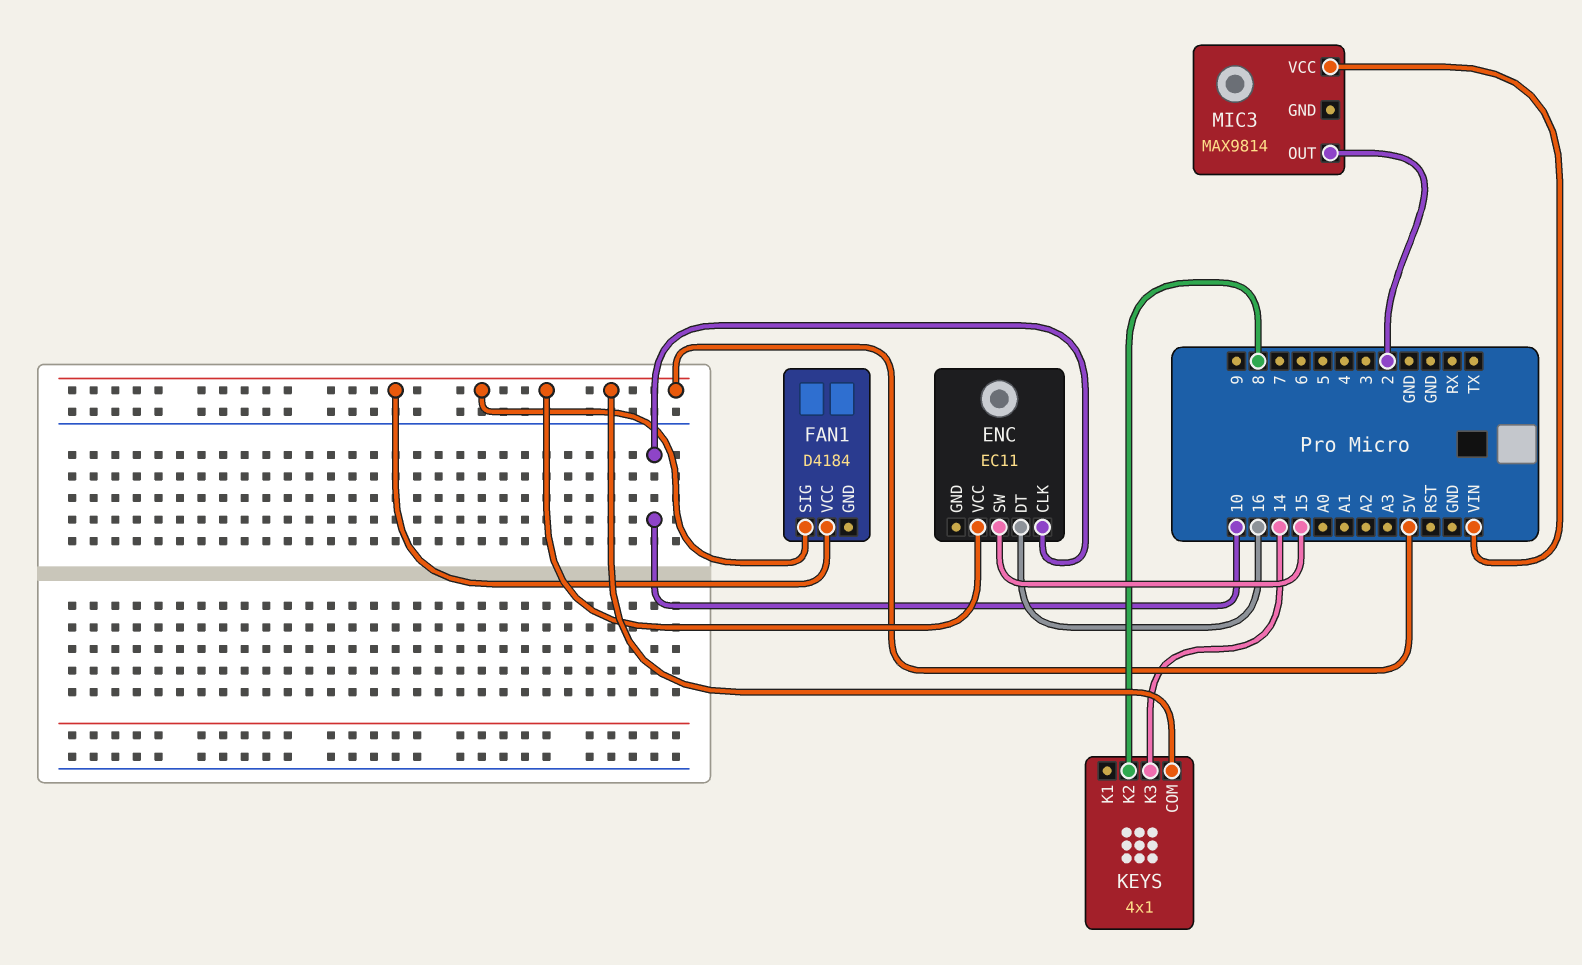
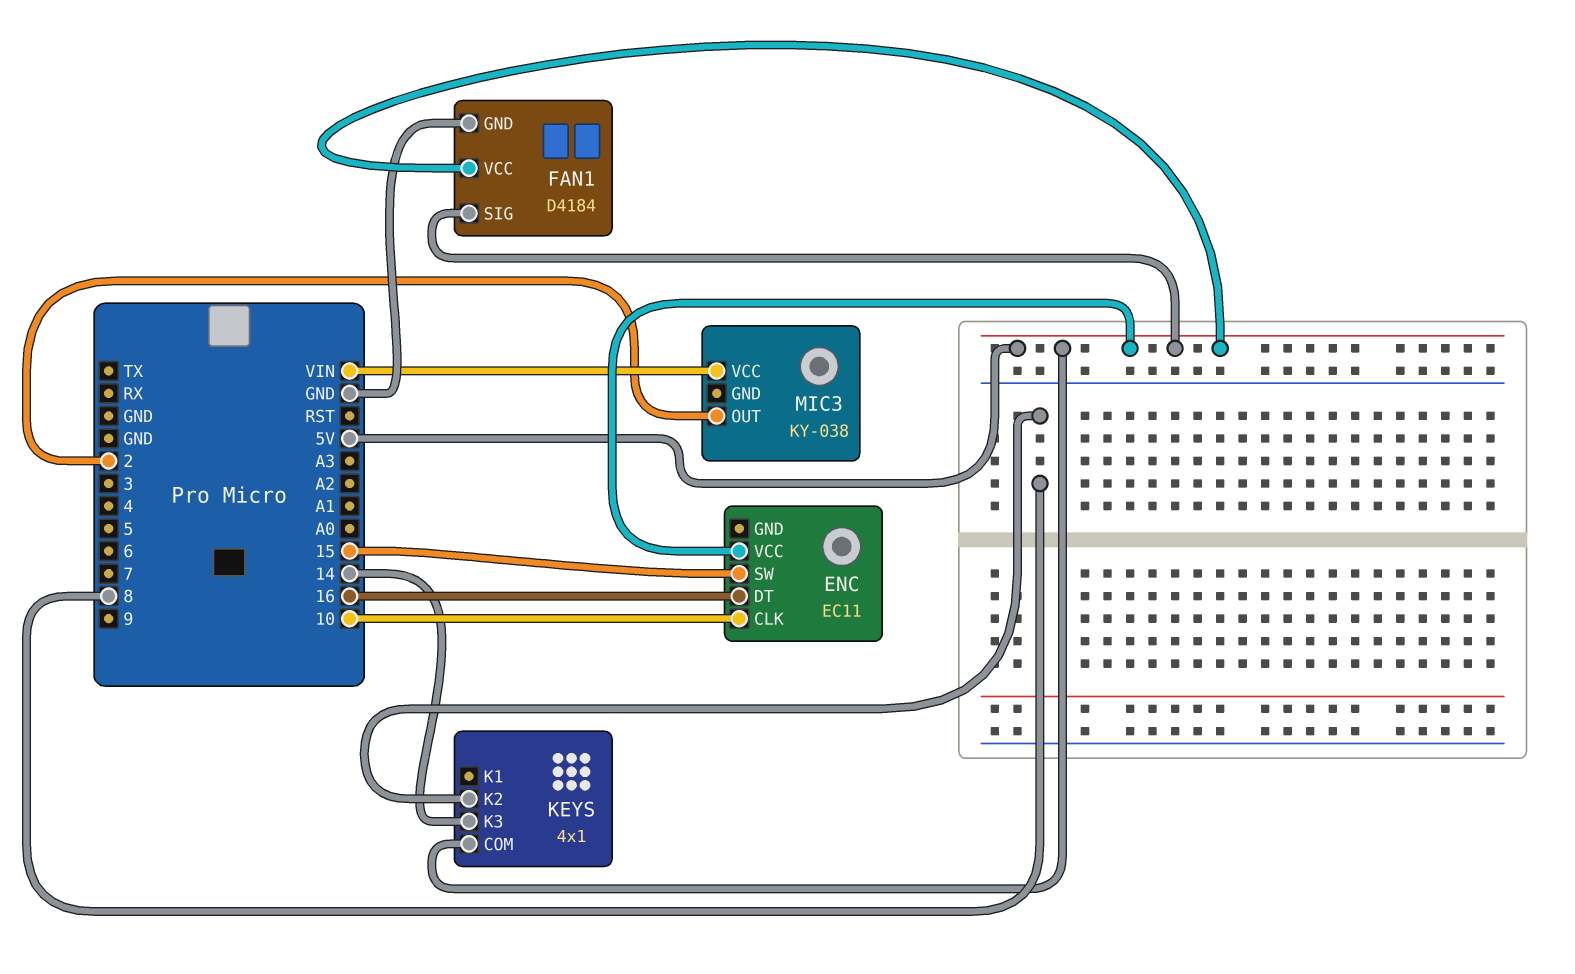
FAN1 pin GND: none -> GND
MIC3: MAX9814 -> KY-038

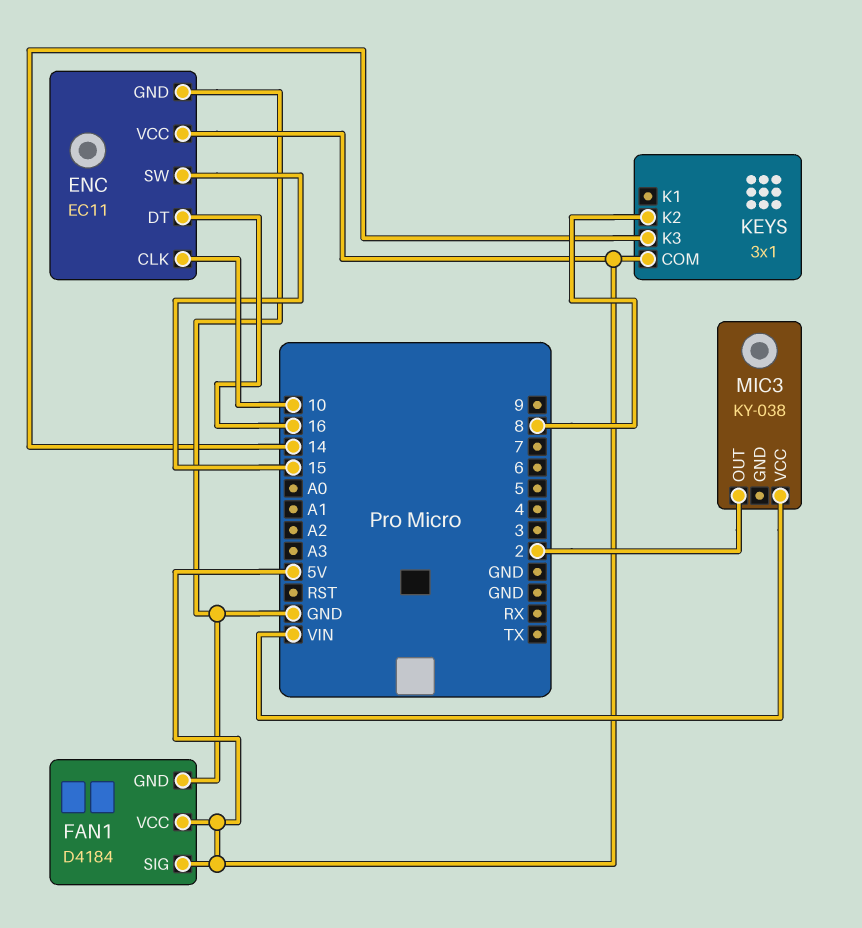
ENC pin GND: none -> GND
KEYS: 4x1 -> 3x1

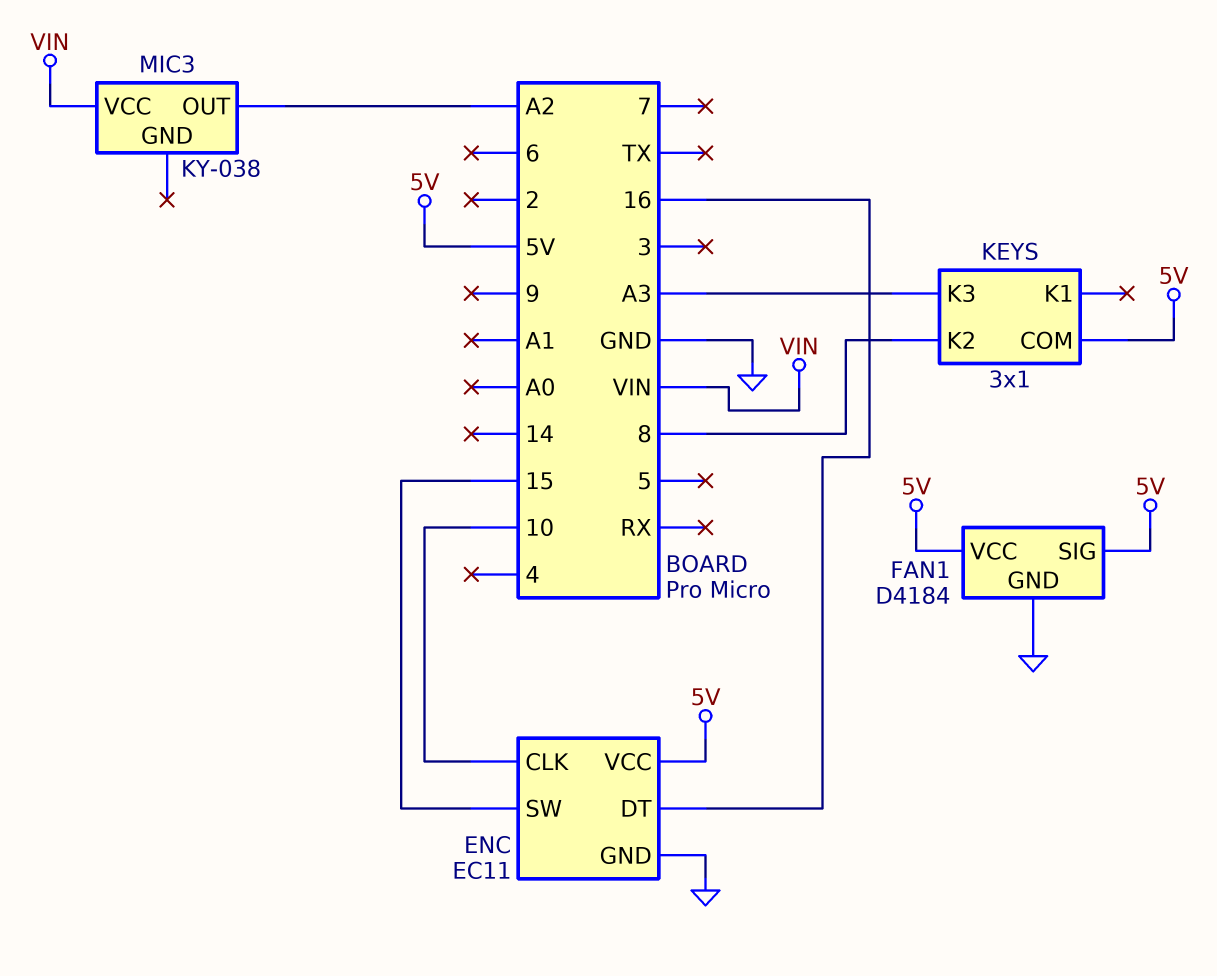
KEYS pin K3: 14 -> A3
MIC3 pin OUT: 2 -> A2

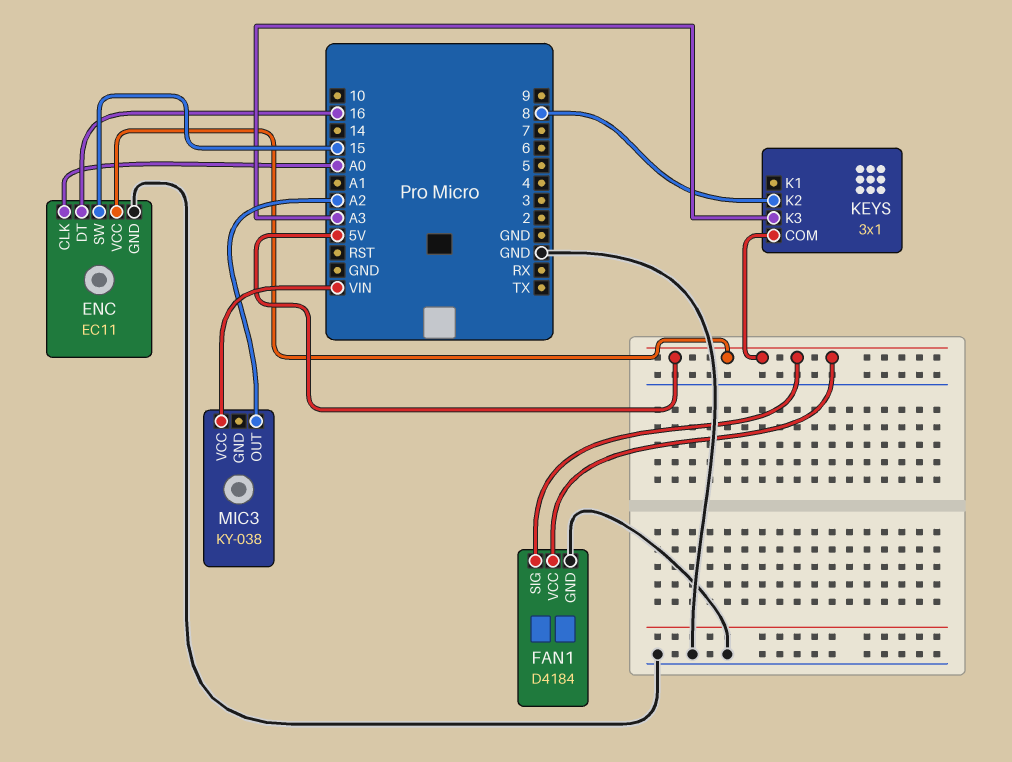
ENC pin CLK: 10 -> A0

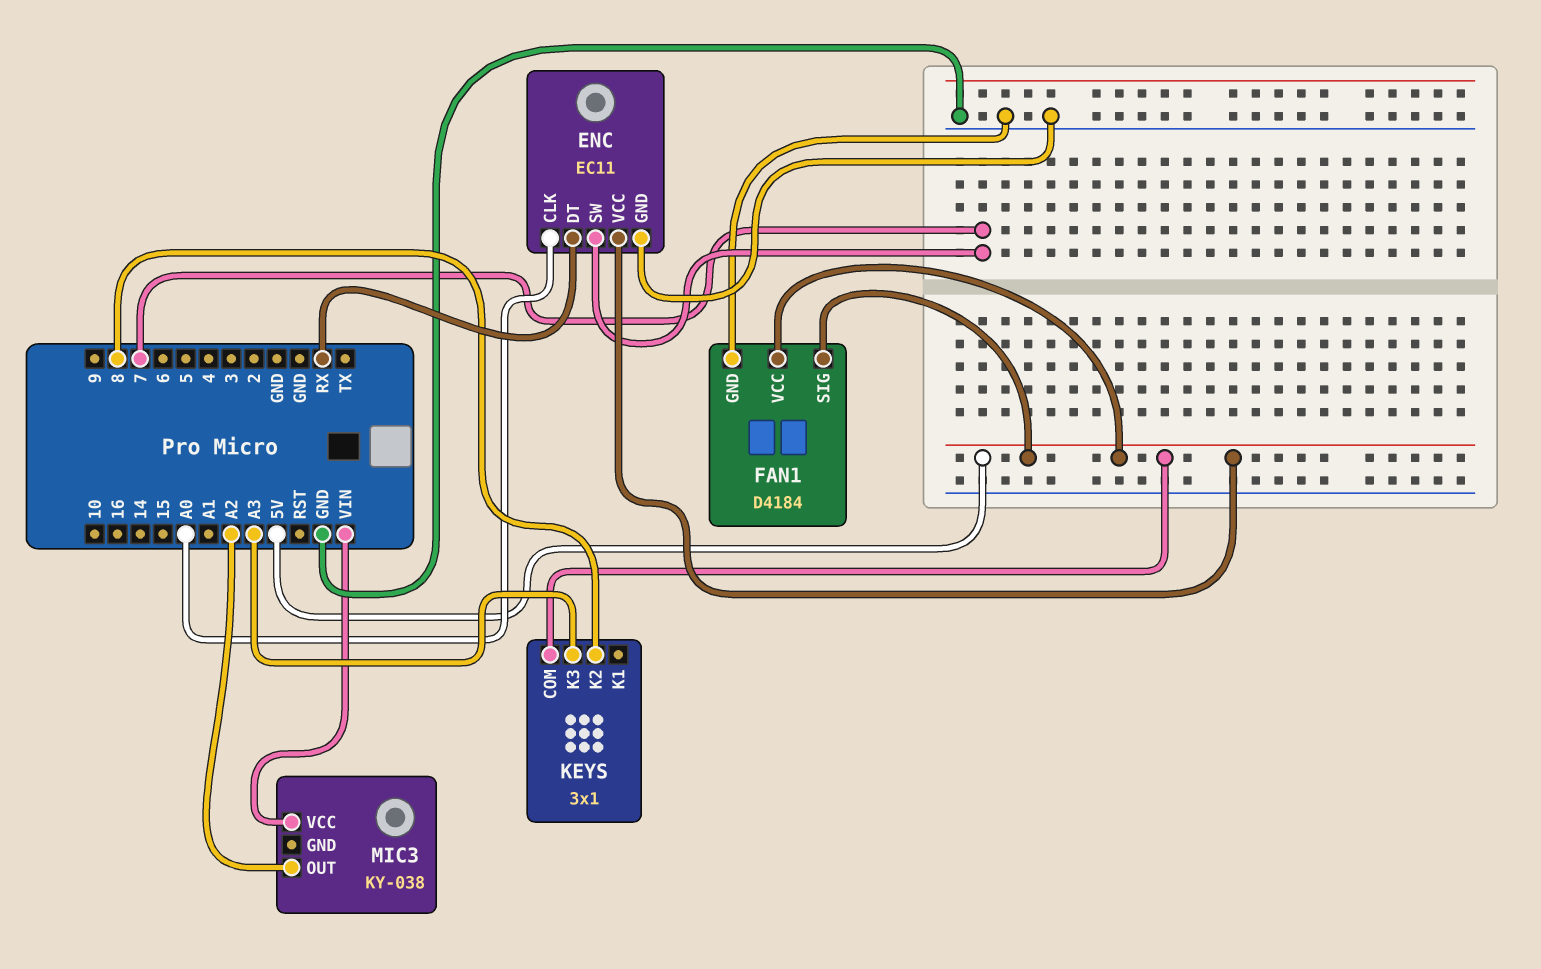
ENC pin DT: 16 -> RX
ENC pin SW: 15 -> 7

